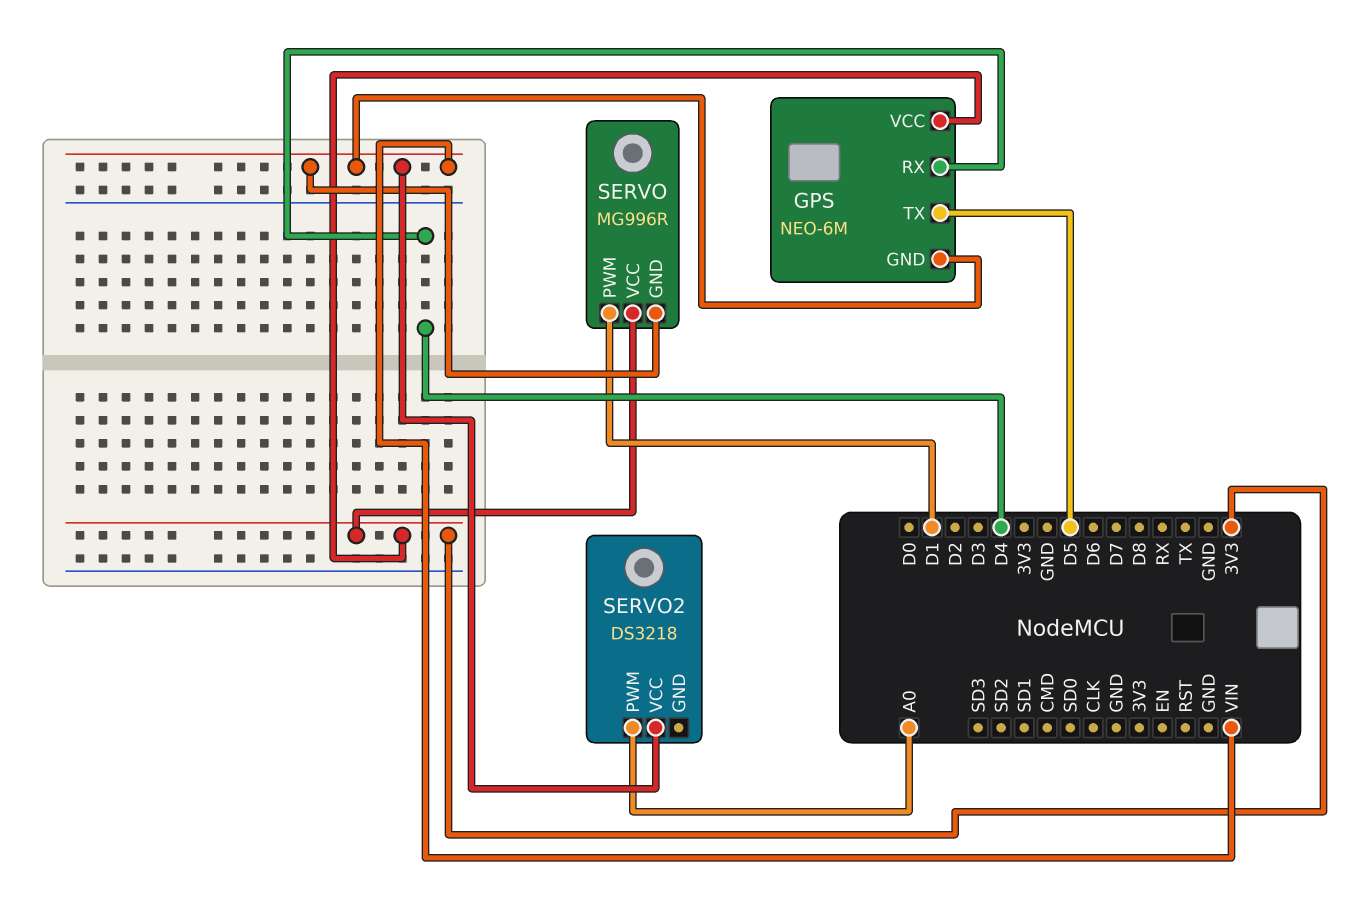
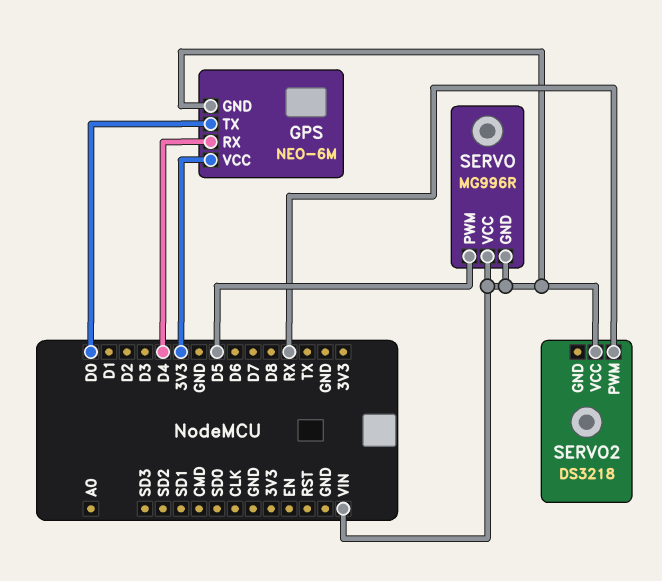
GPS pin TX: D5 -> D0
SERVO pin PWM: D1 -> D5
SERVO pin VCC: 3V3 -> VIN
SERVO2 pin PWM: A0 -> RX

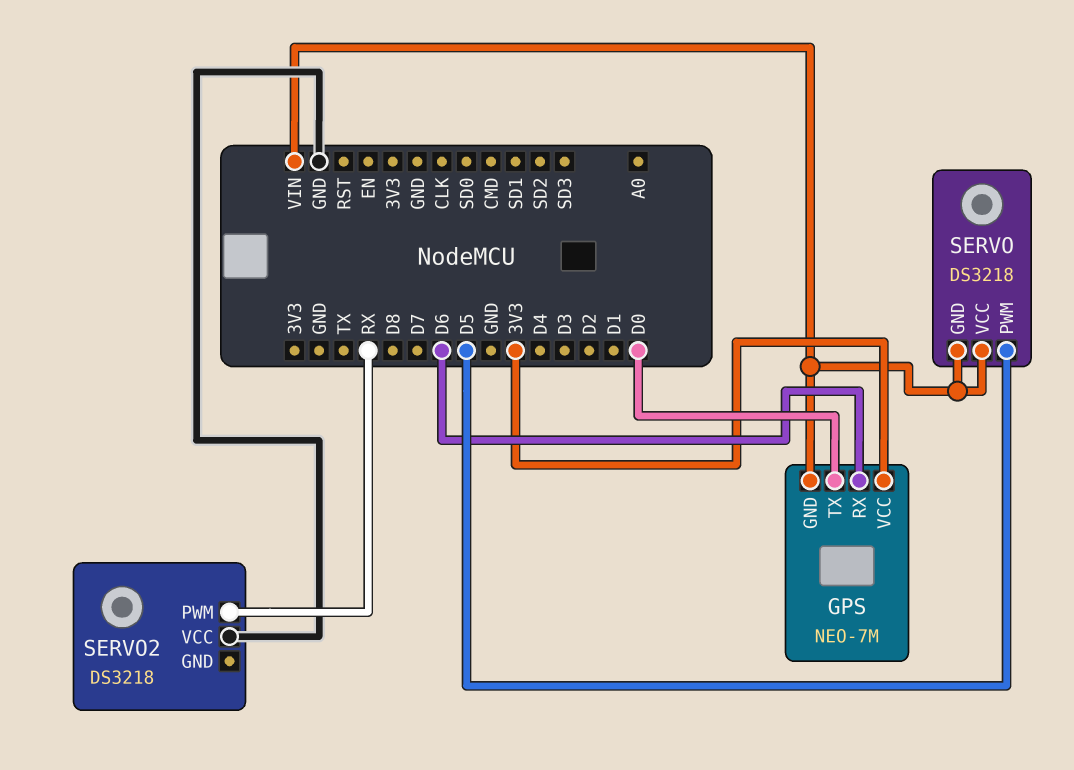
GPS: NEO-6M -> NEO-7M
GPS pin RX: D4 -> D6
SERVO: MG996R -> DS3218
SERVO2 pin VCC: VIN -> GND

